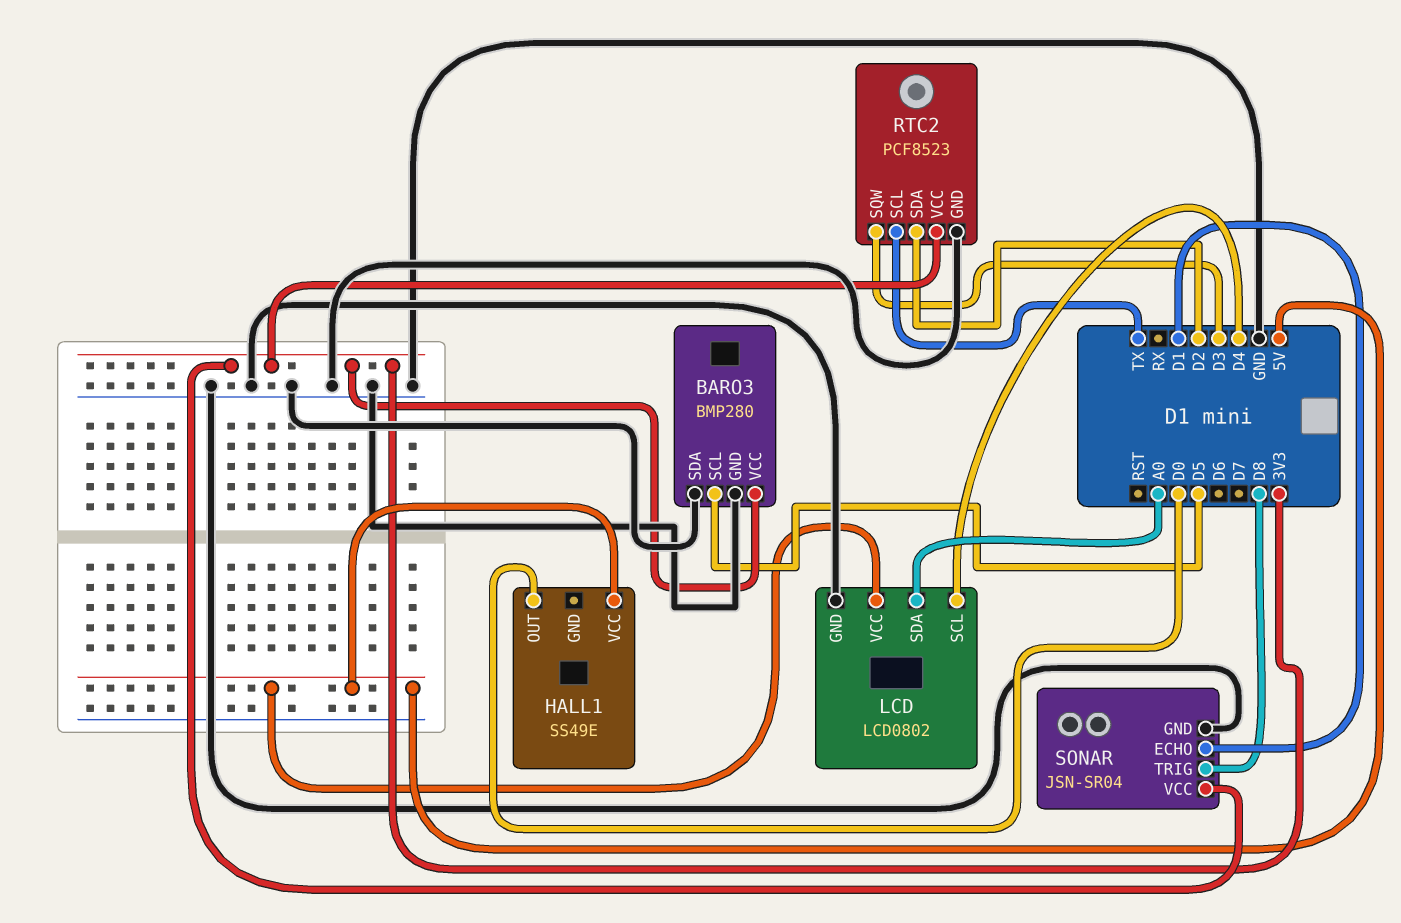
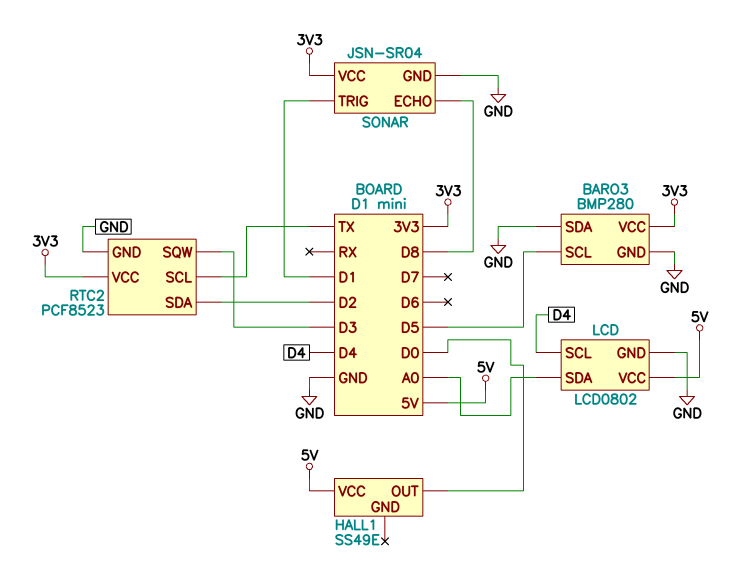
SONAR pin ECHO: D1 -> D8
SONAR pin TRIG: D8 -> D1

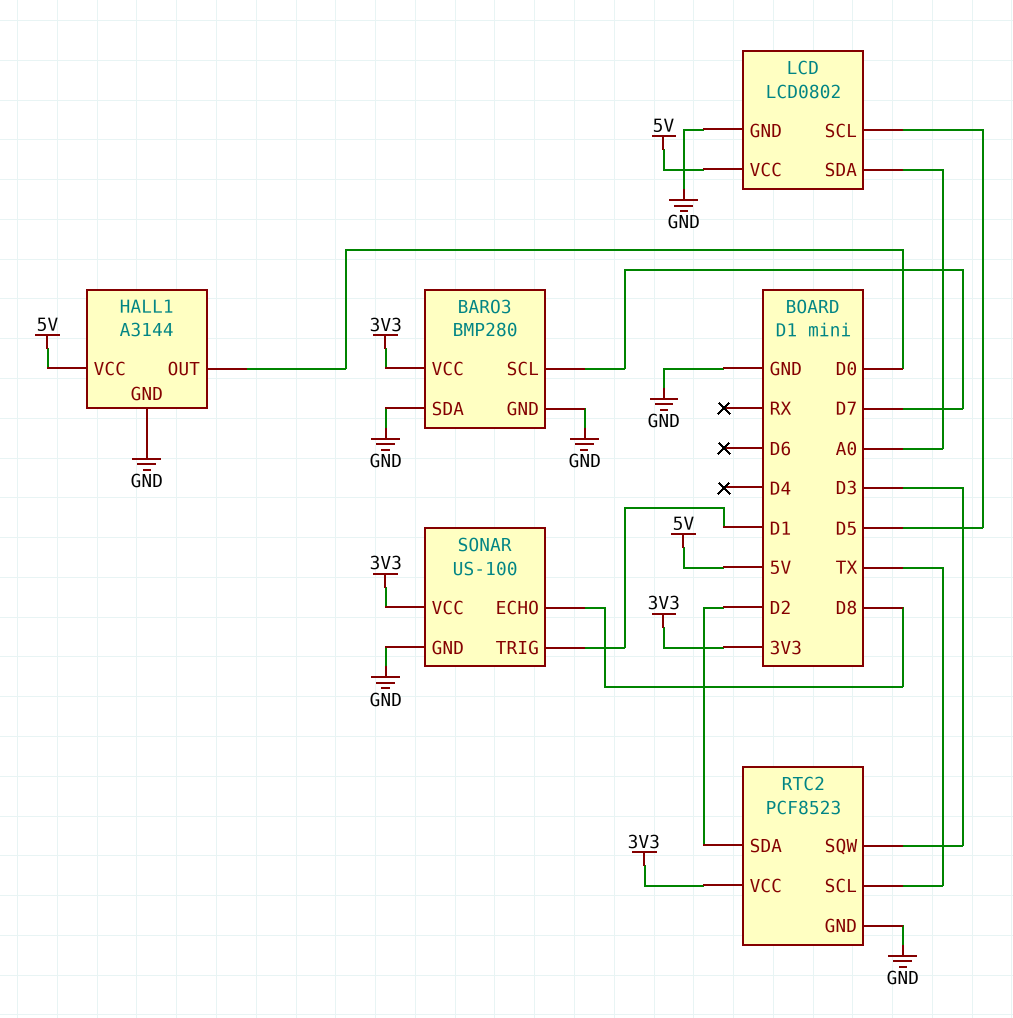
BARO3 pin SCL: D5 -> D7
HALL1: SS49E -> A3144
HALL1 pin GND: none -> GND
LCD pin SCL: D4 -> D5
SONAR: JSN-SR04 -> US-100

